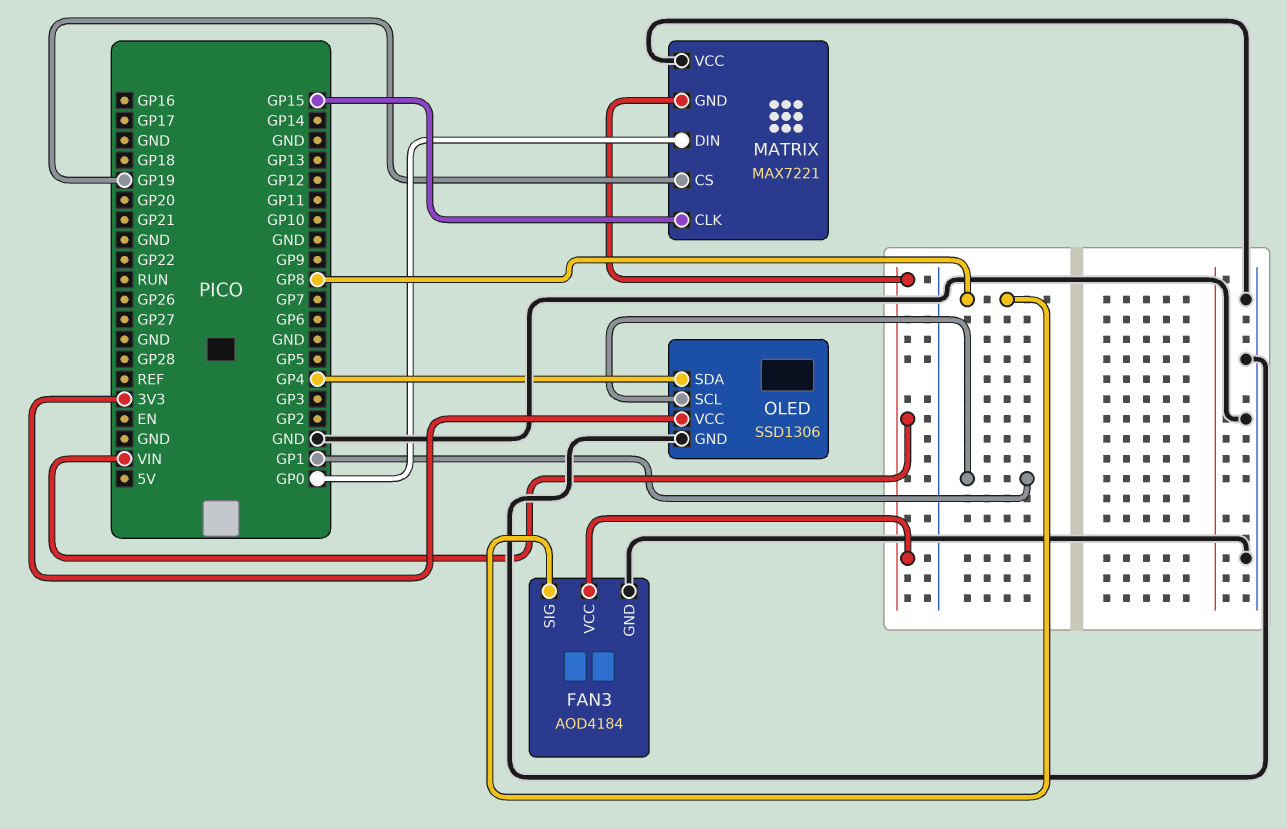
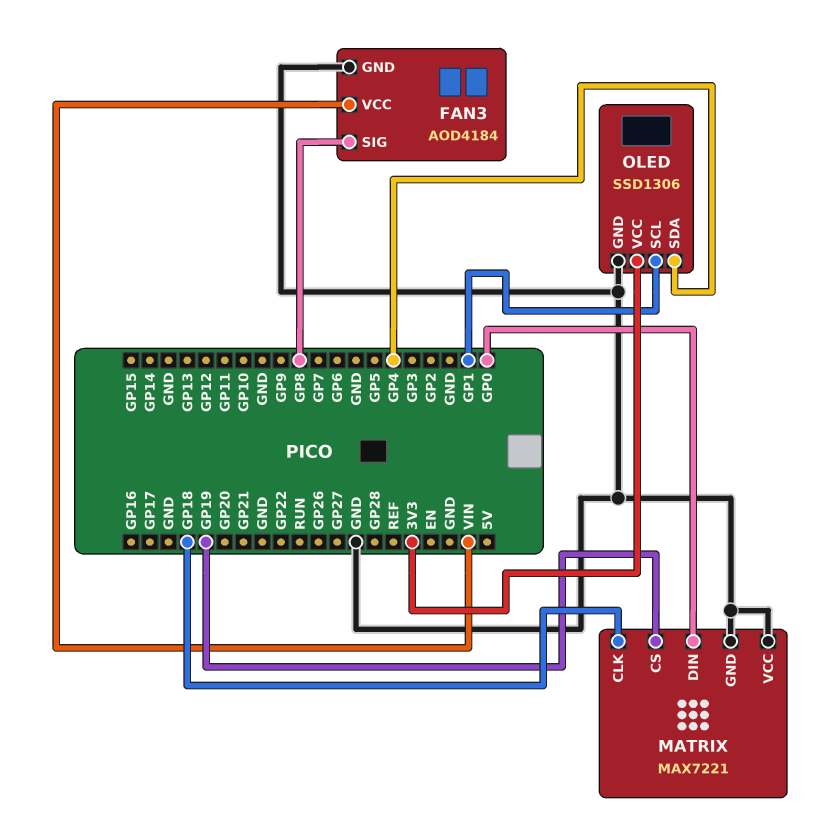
MATRIX pin CLK: GP15 -> GP18
MATRIX pin GND: VIN -> GND

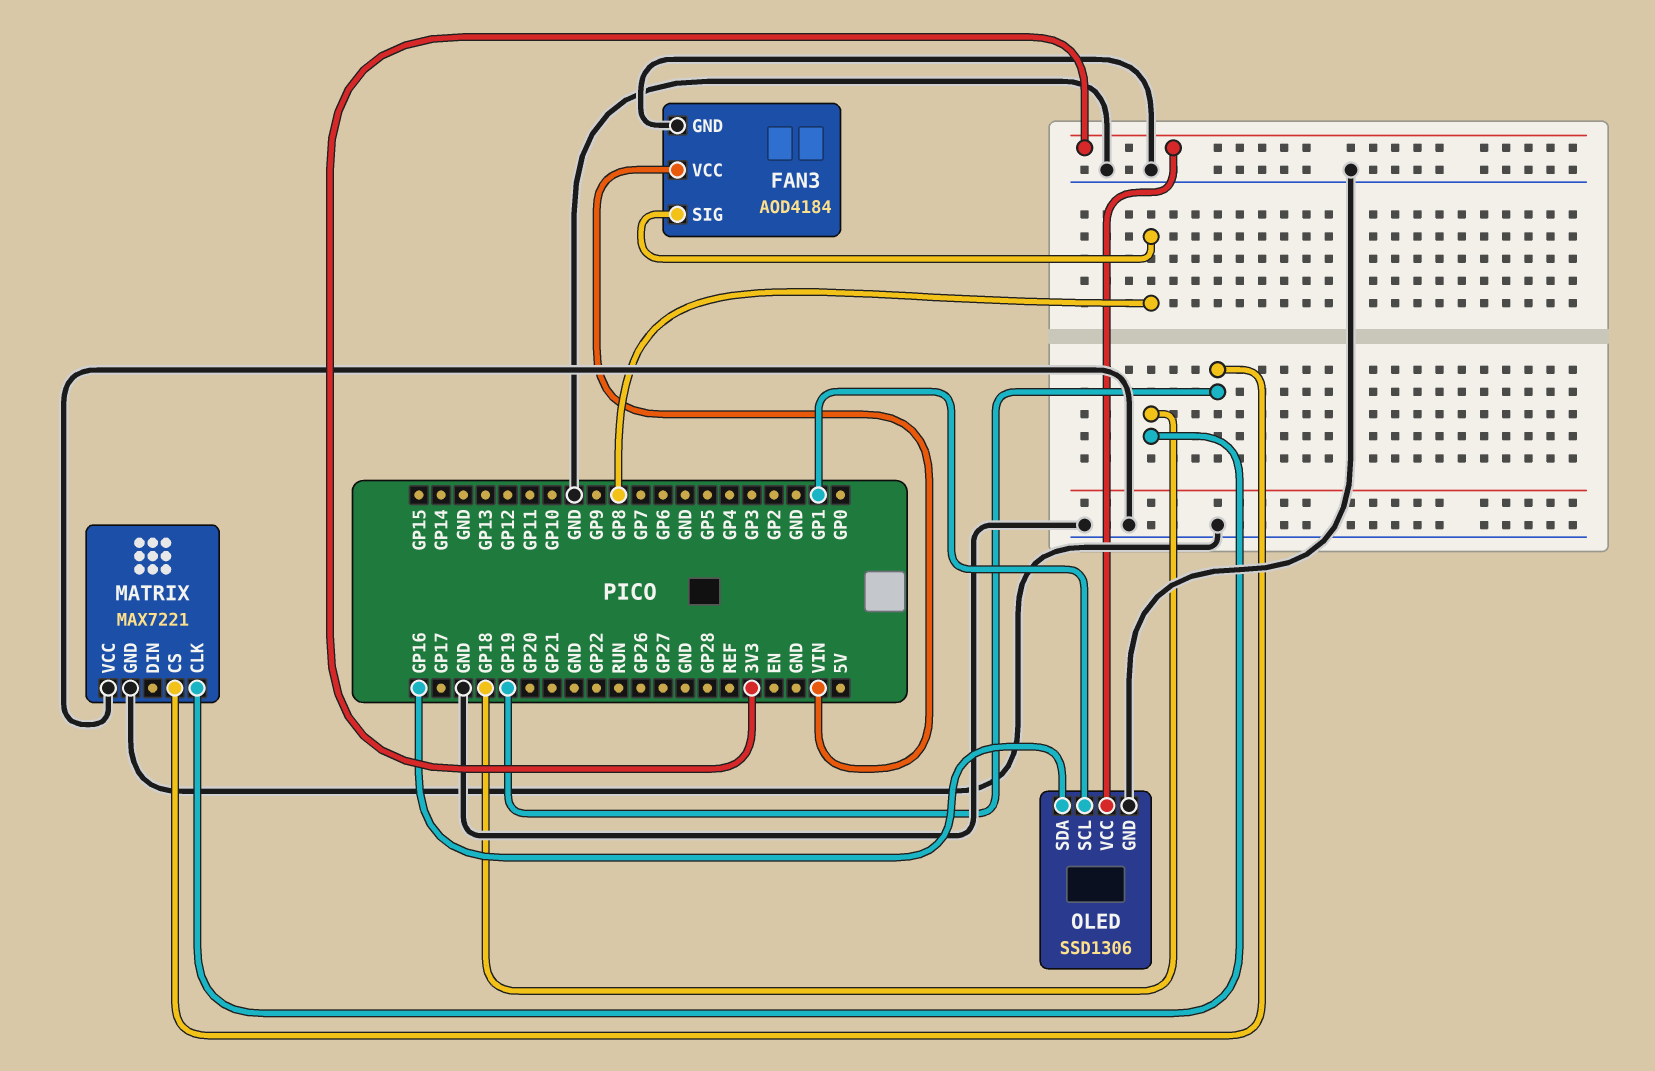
MATRIX pin DIN: GP0 -> none
OLED pin SDA: GP4 -> GP16

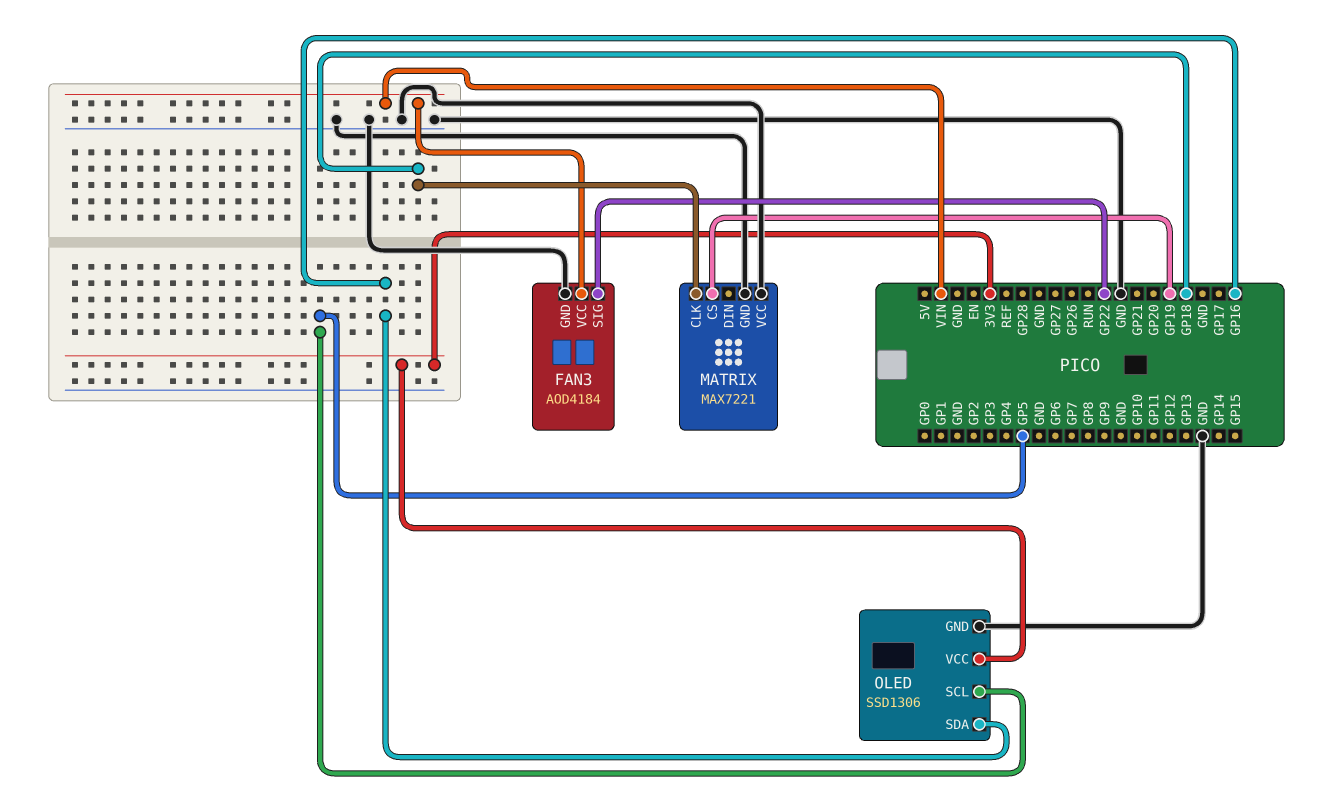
FAN3 pin SIG: GP8 -> GP22
OLED pin SCL: GP1 -> GP5

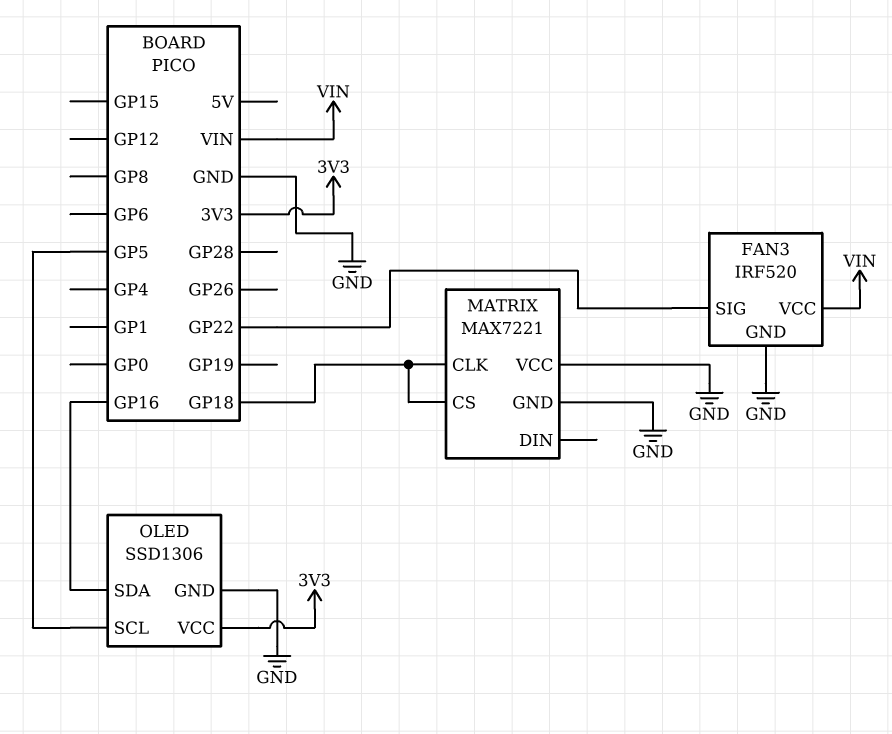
FAN3: AOD4184 -> IRF520
MATRIX pin CS: GP19 -> GP18

